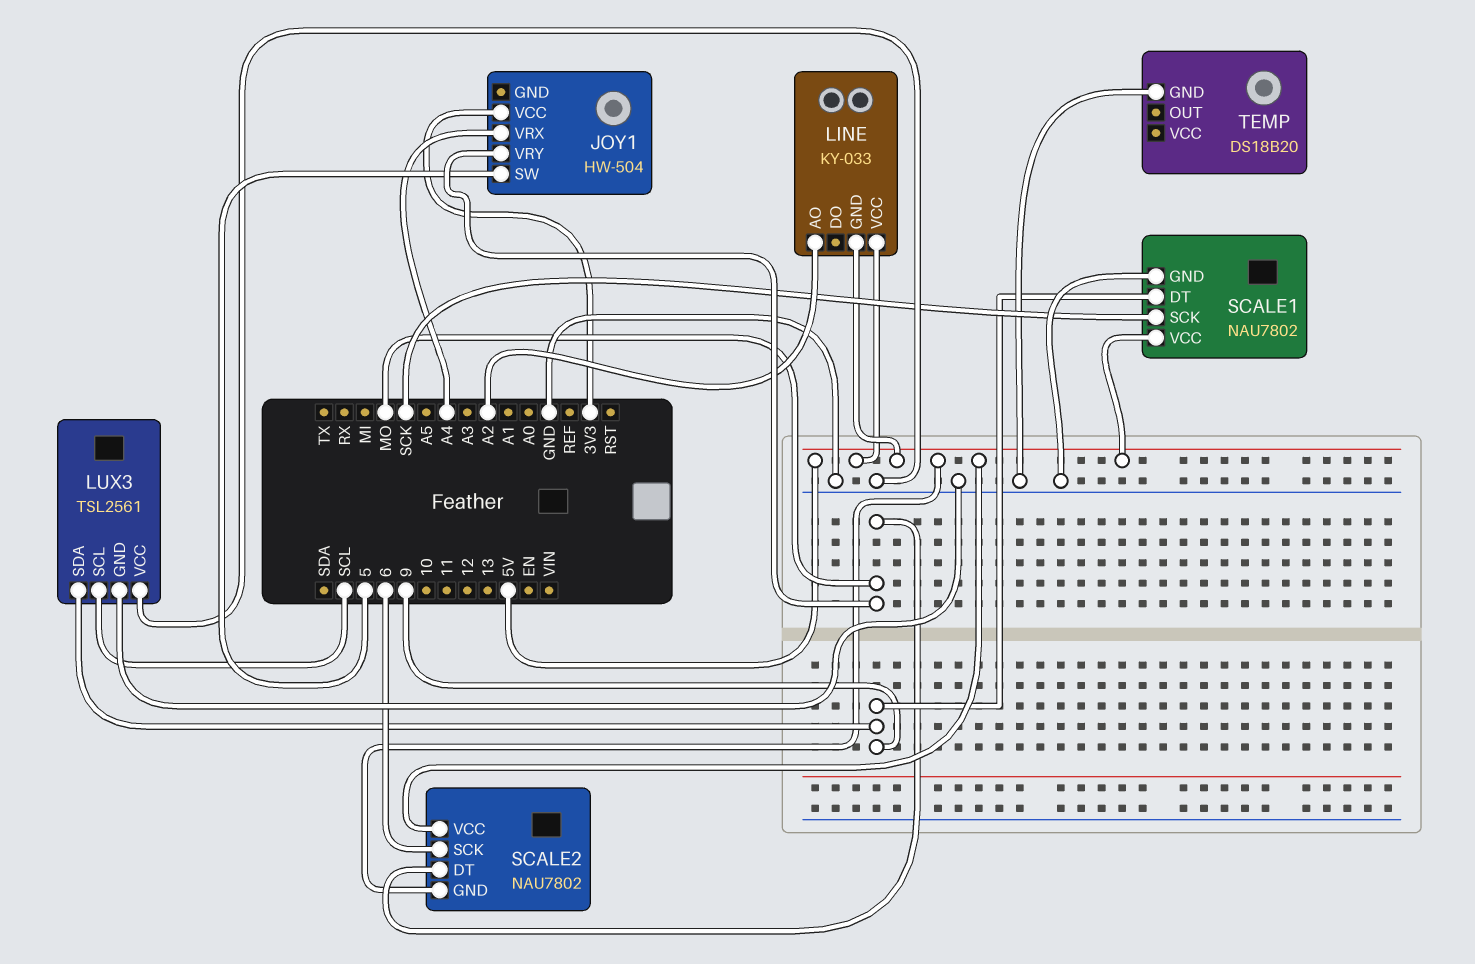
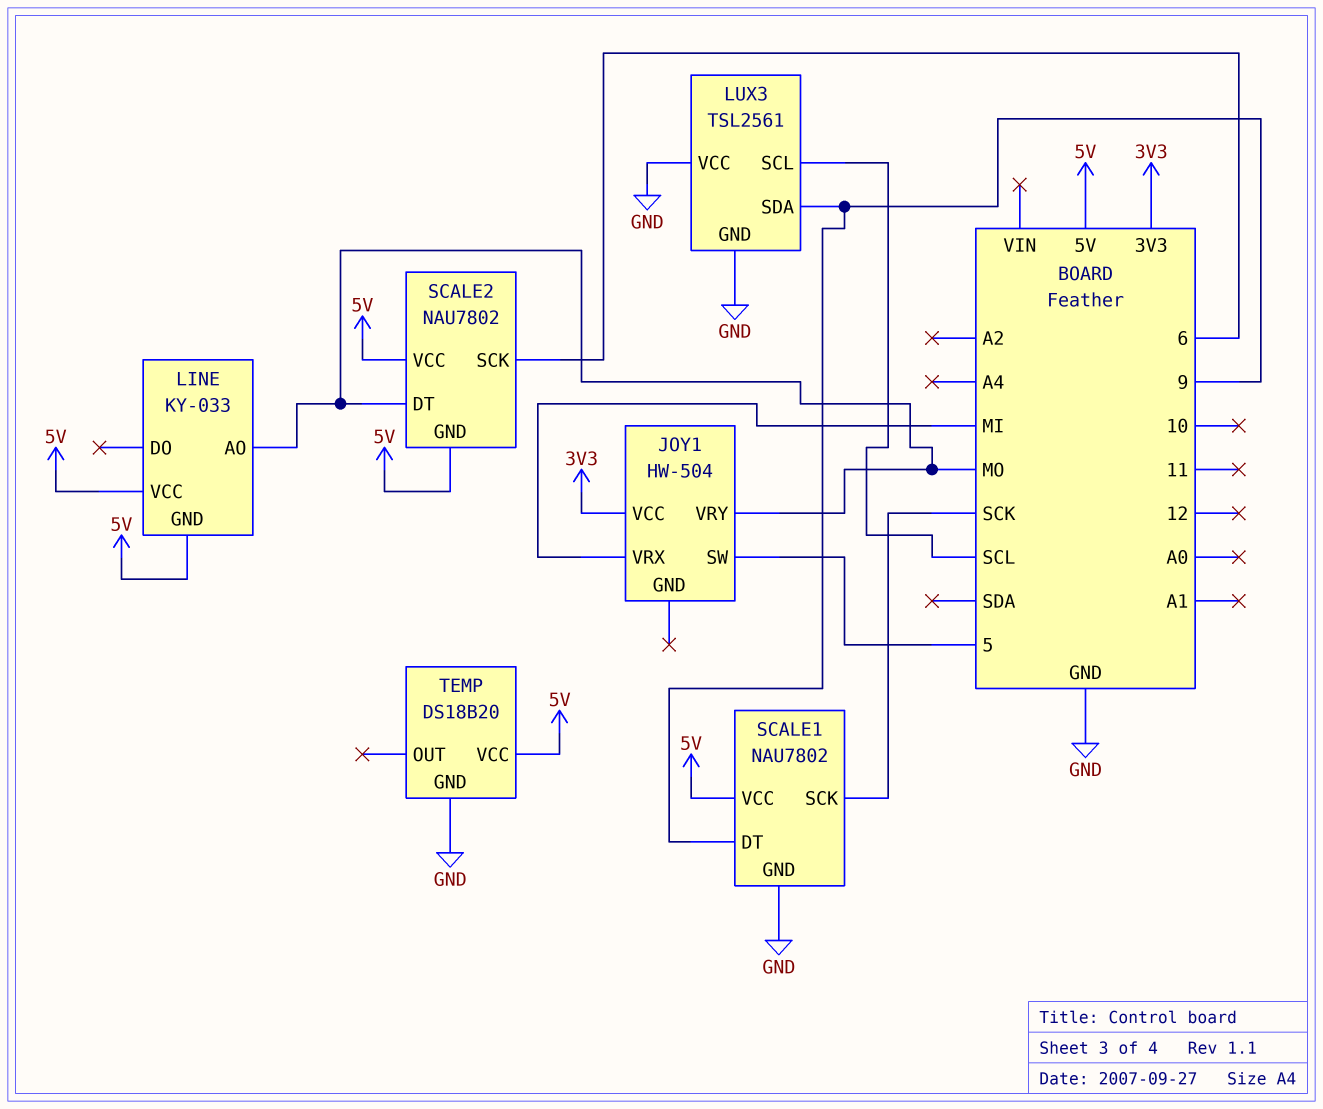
JOY1 pin VRX: A4 -> MI
LINE pin AO: A2 -> MO
TEMP pin VCC: none -> 5V

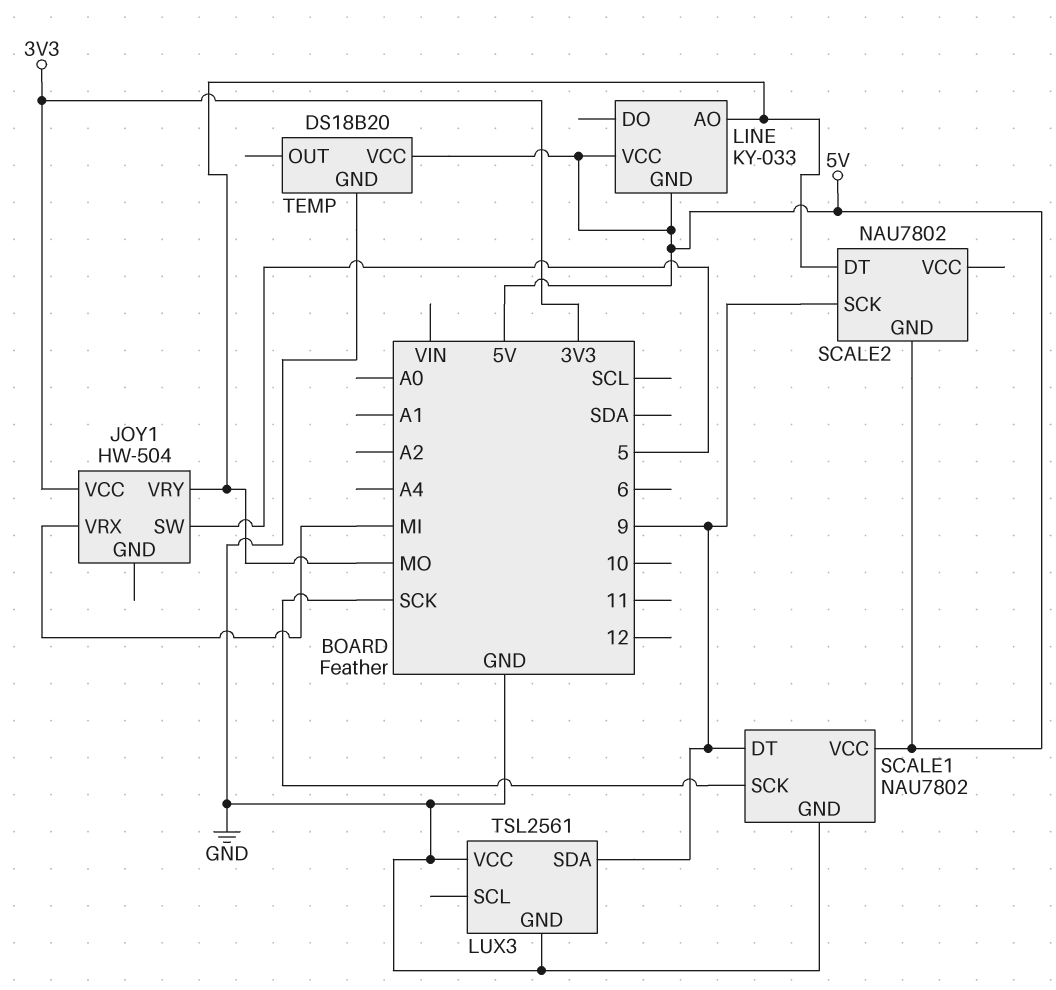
LUX3 pin SCL: SCL -> none
SCALE2 pin SCK: 6 -> 9
SCALE2 pin VCC: 5V -> none

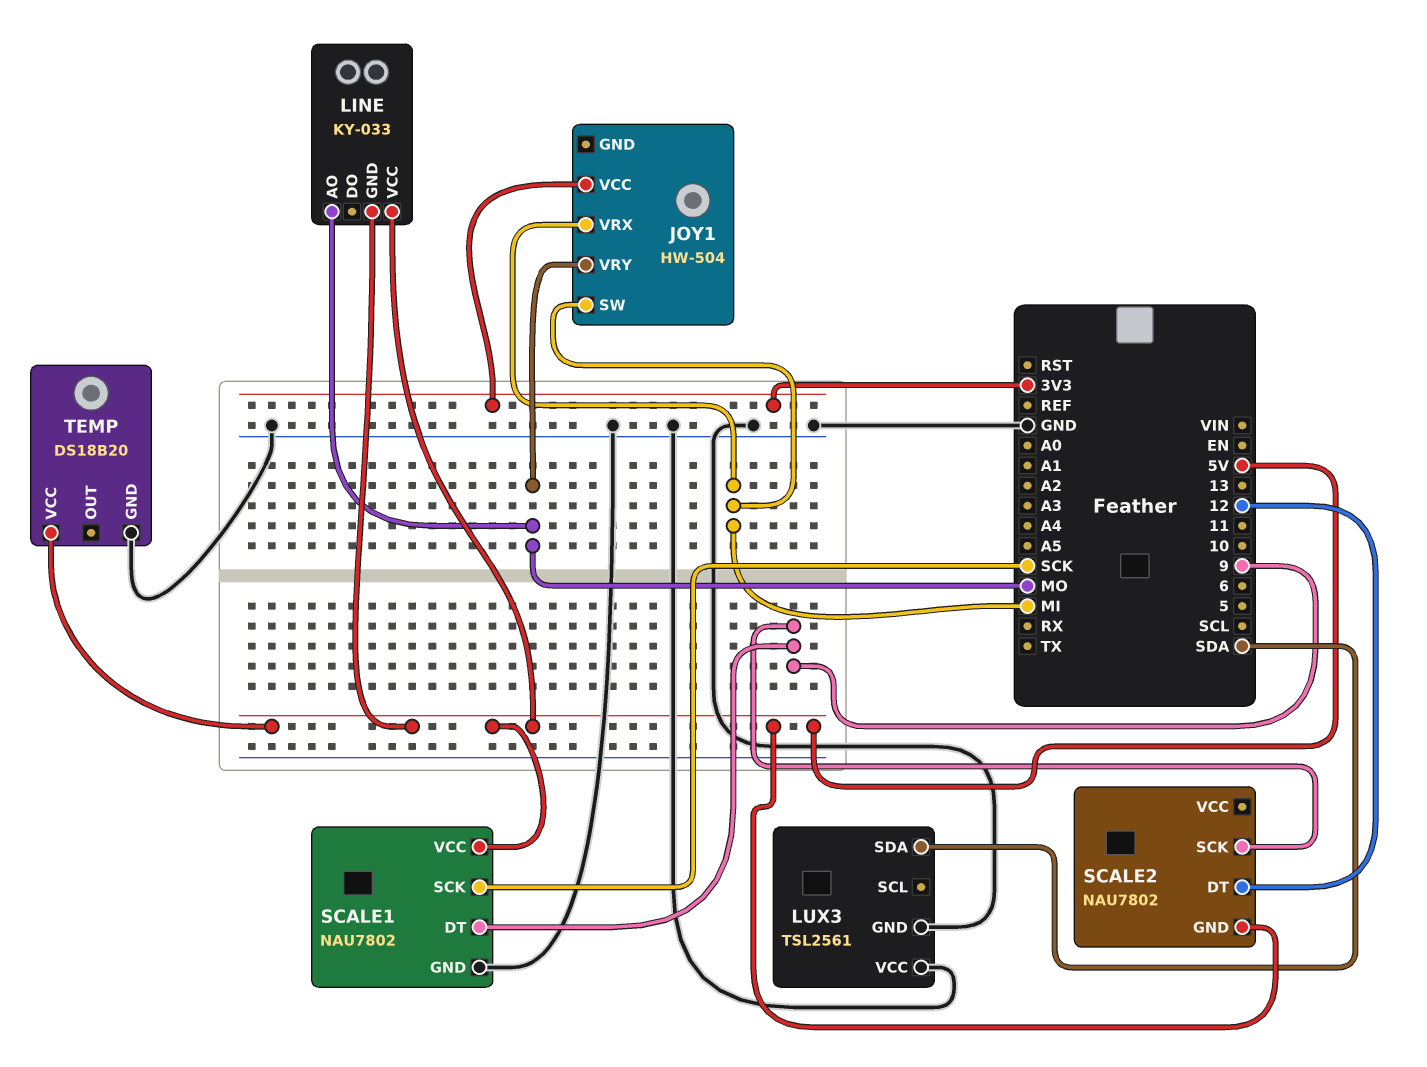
JOY1 pin SW: 5 -> MI
LUX3 pin SDA: 9 -> SDA
SCALE2 pin DT: MO -> 12

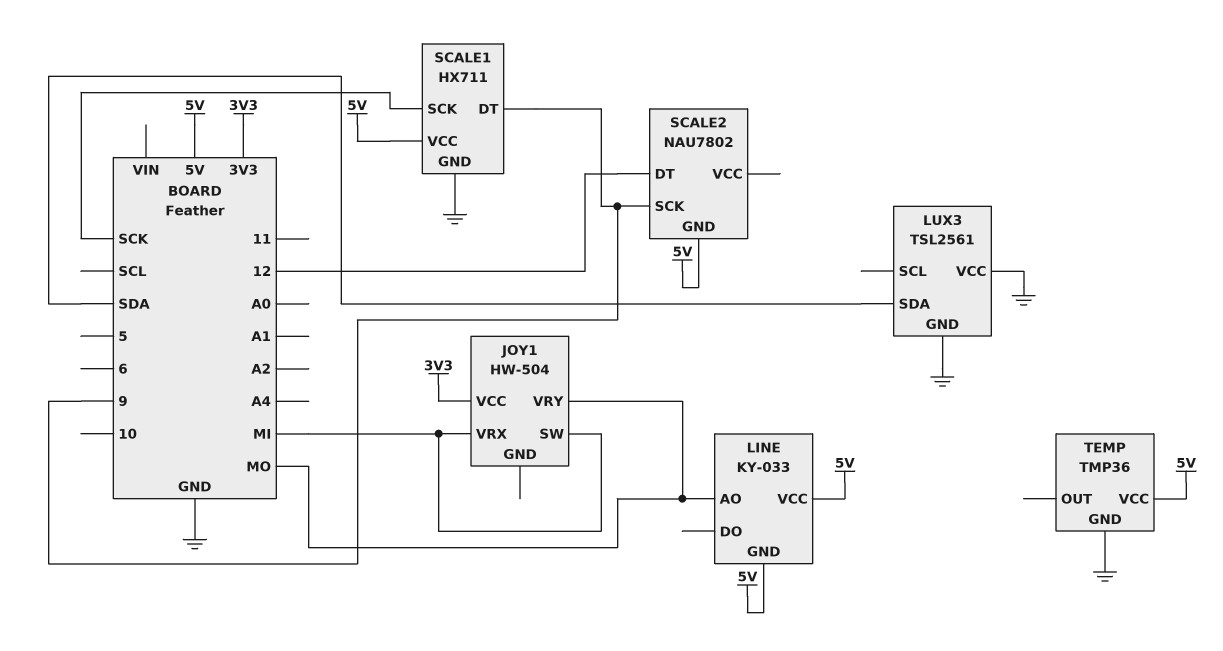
SCALE1: NAU7802 -> HX711
TEMP: DS18B20 -> TMP36

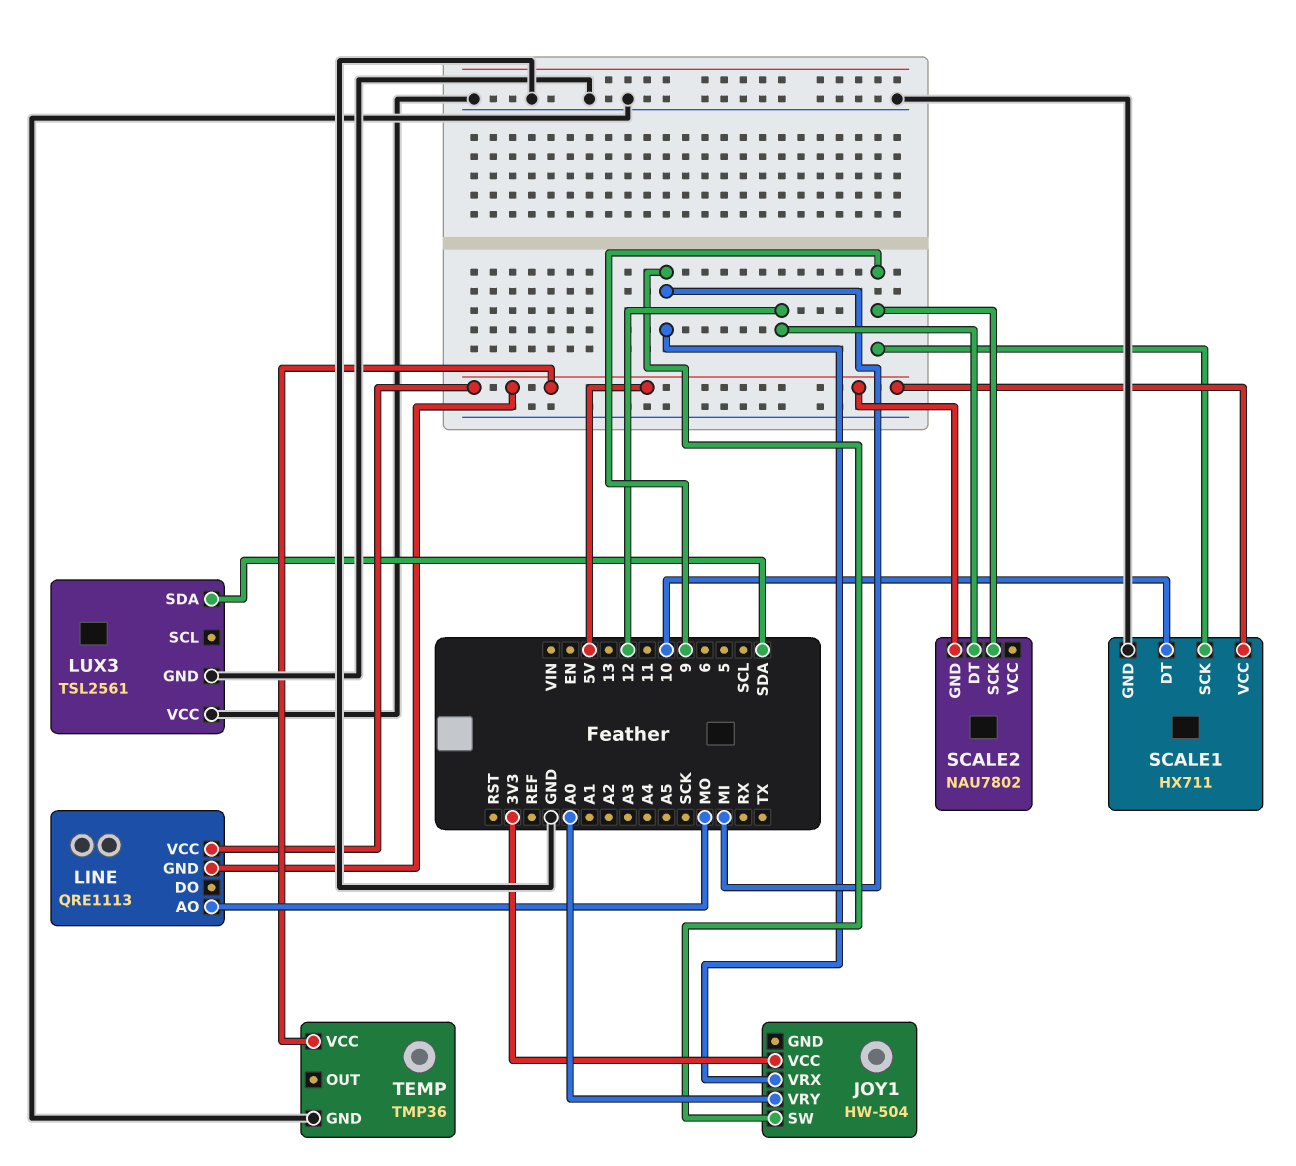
JOY1 pin VRY: MO -> A0
LINE: KY-033 -> QRE1113
SCALE1 pin DT: 9 -> 10
SCALE1 pin SCK: SCK -> 9

